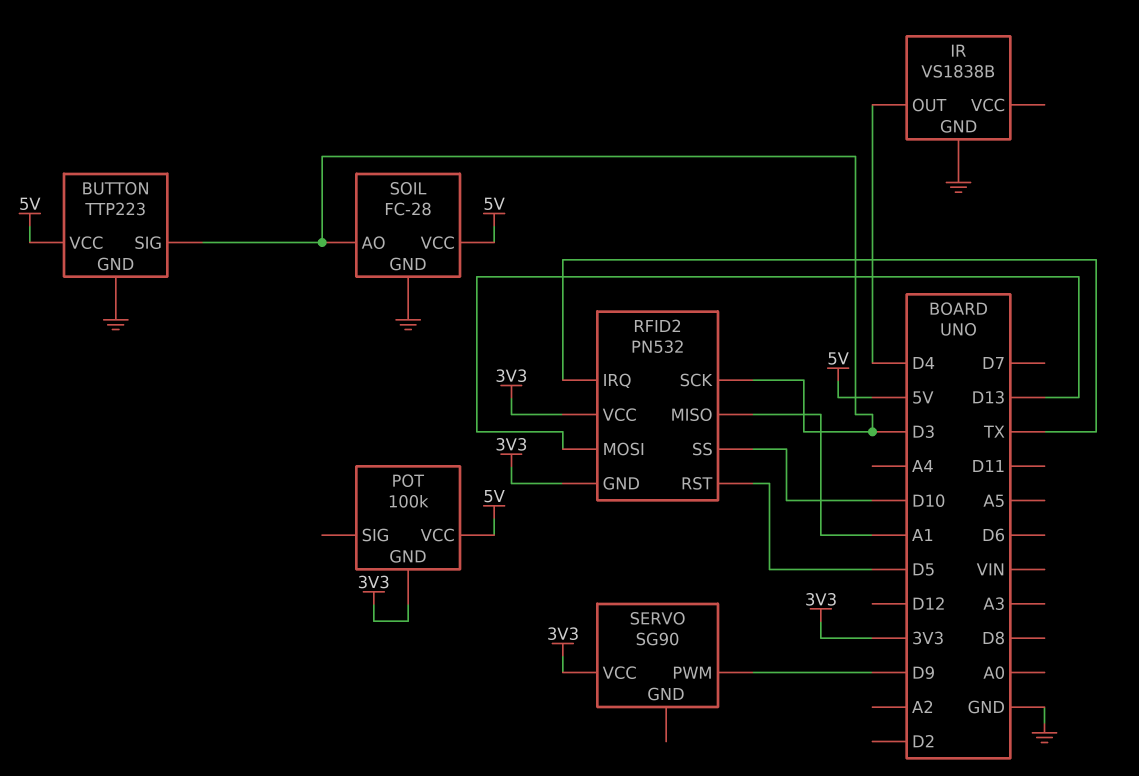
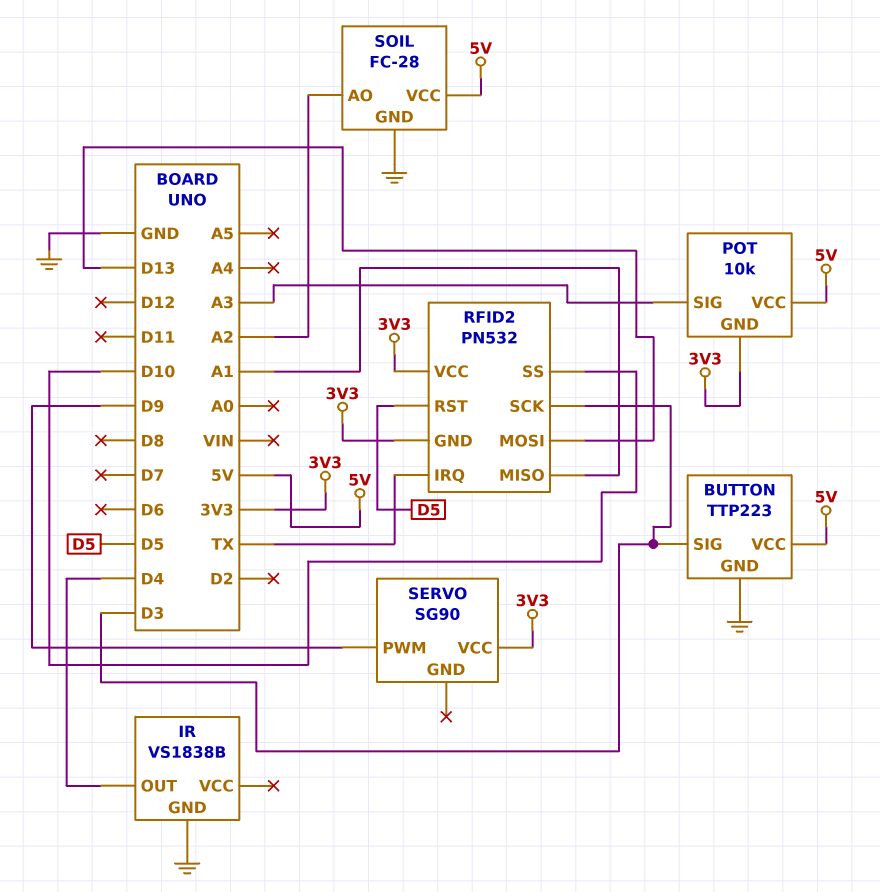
POT: 100k -> 10k
POT pin SIG: none -> A3
SOIL pin AO: D3 -> A2

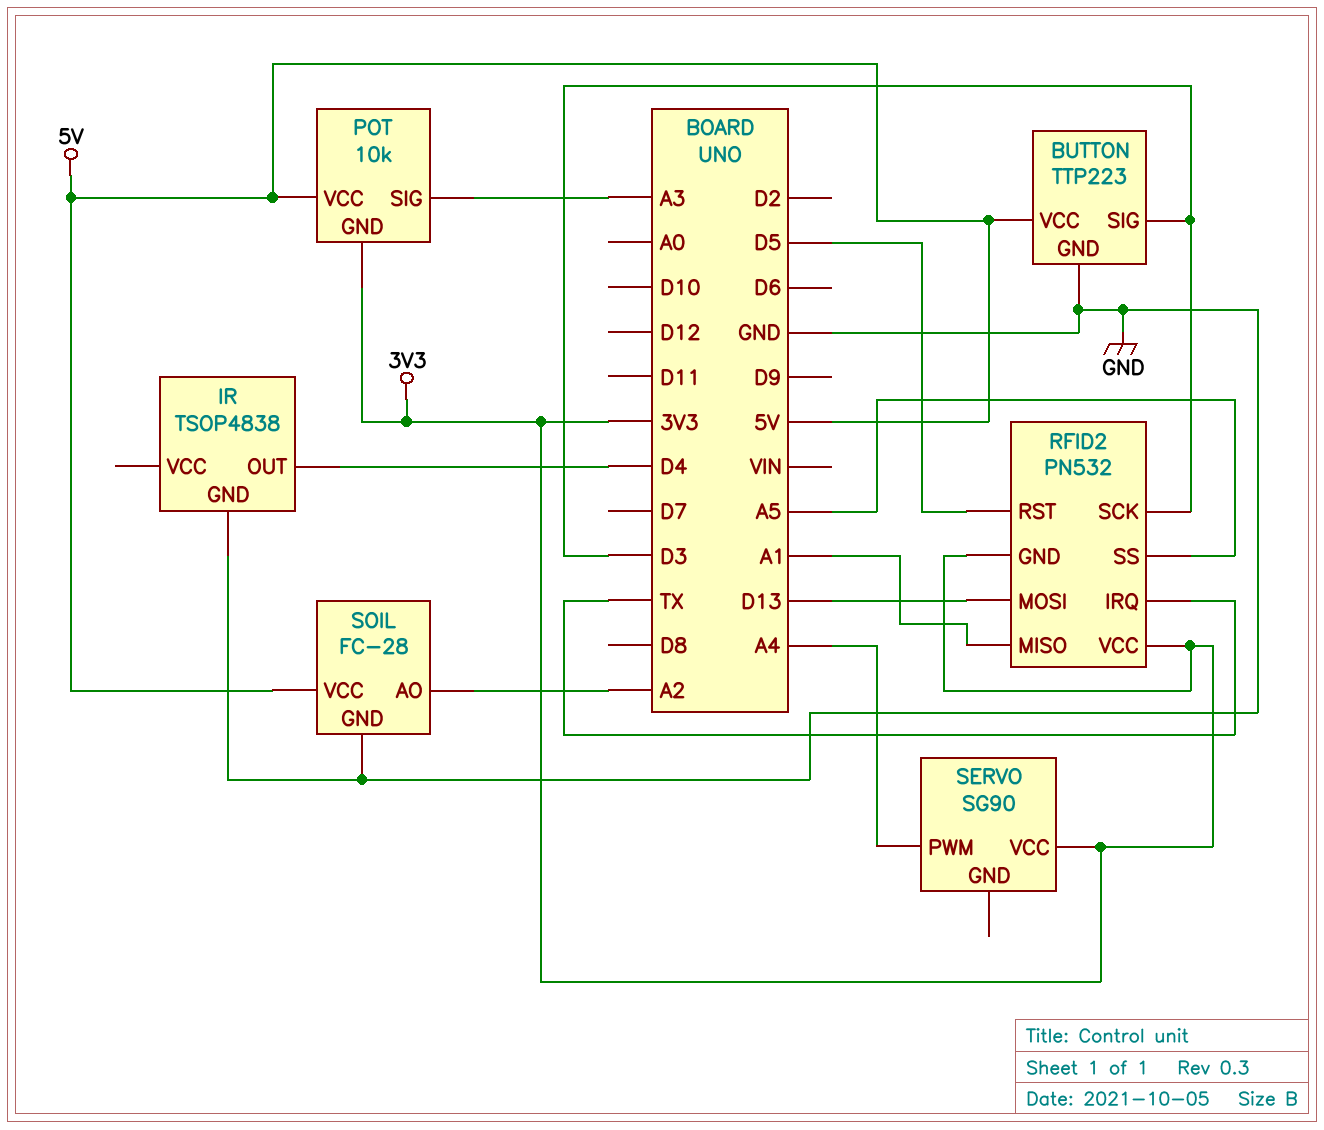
IR: VS1838B -> TSOP4838
RFID2 pin SS: D10 -> A5
SERVO pin PWM: D9 -> A4

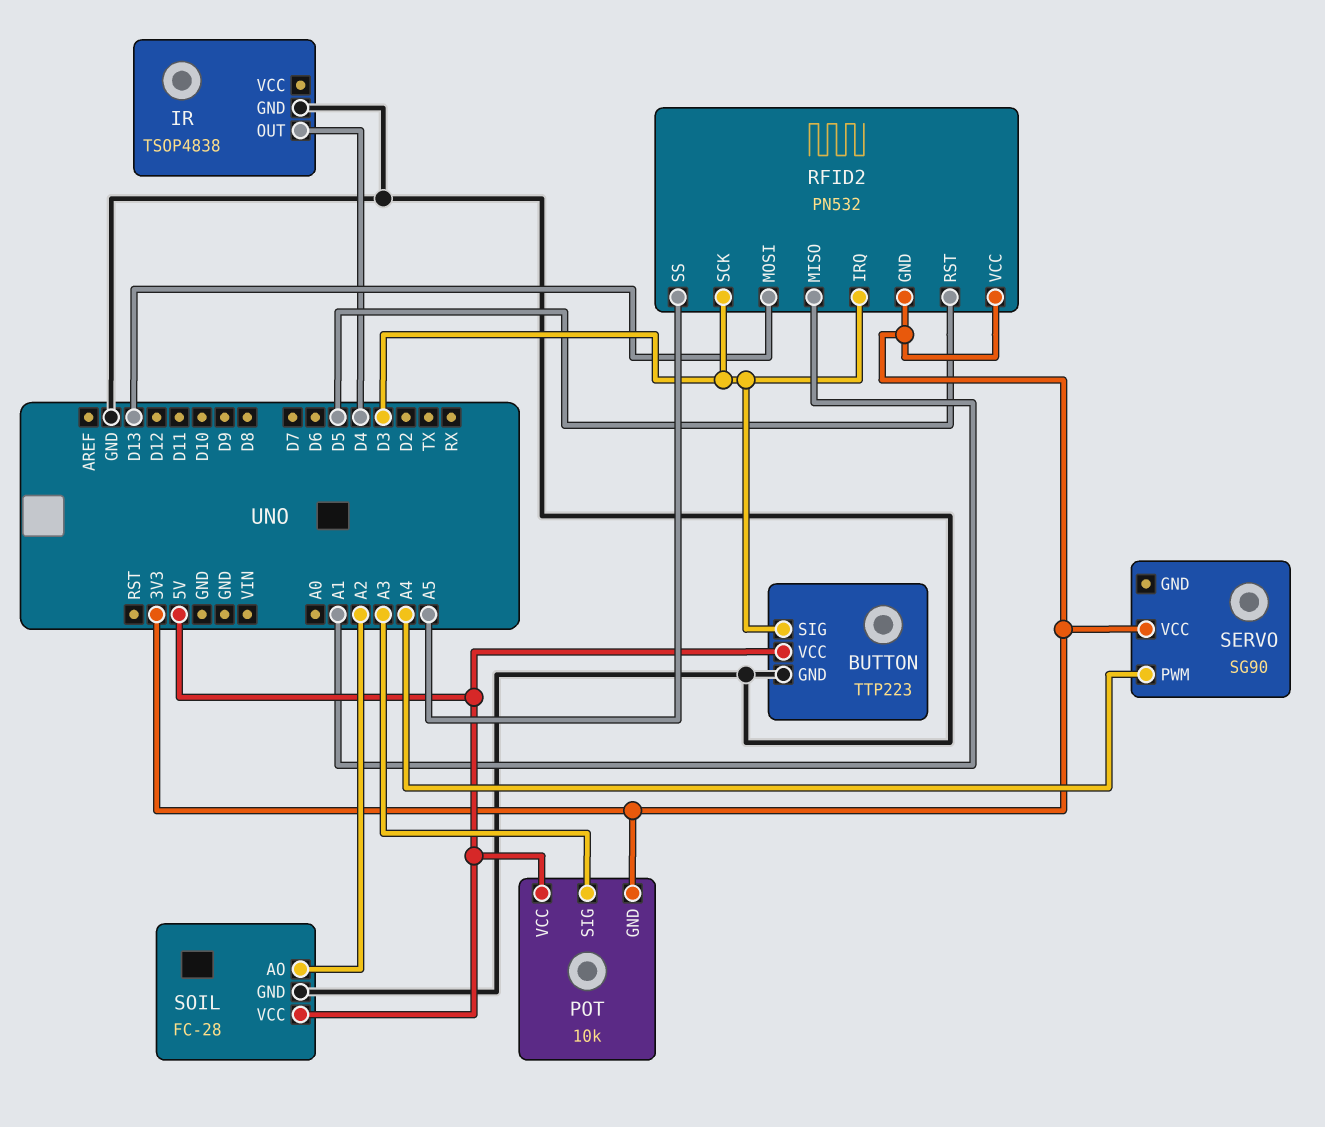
RFID2 pin IRQ: TX -> D3

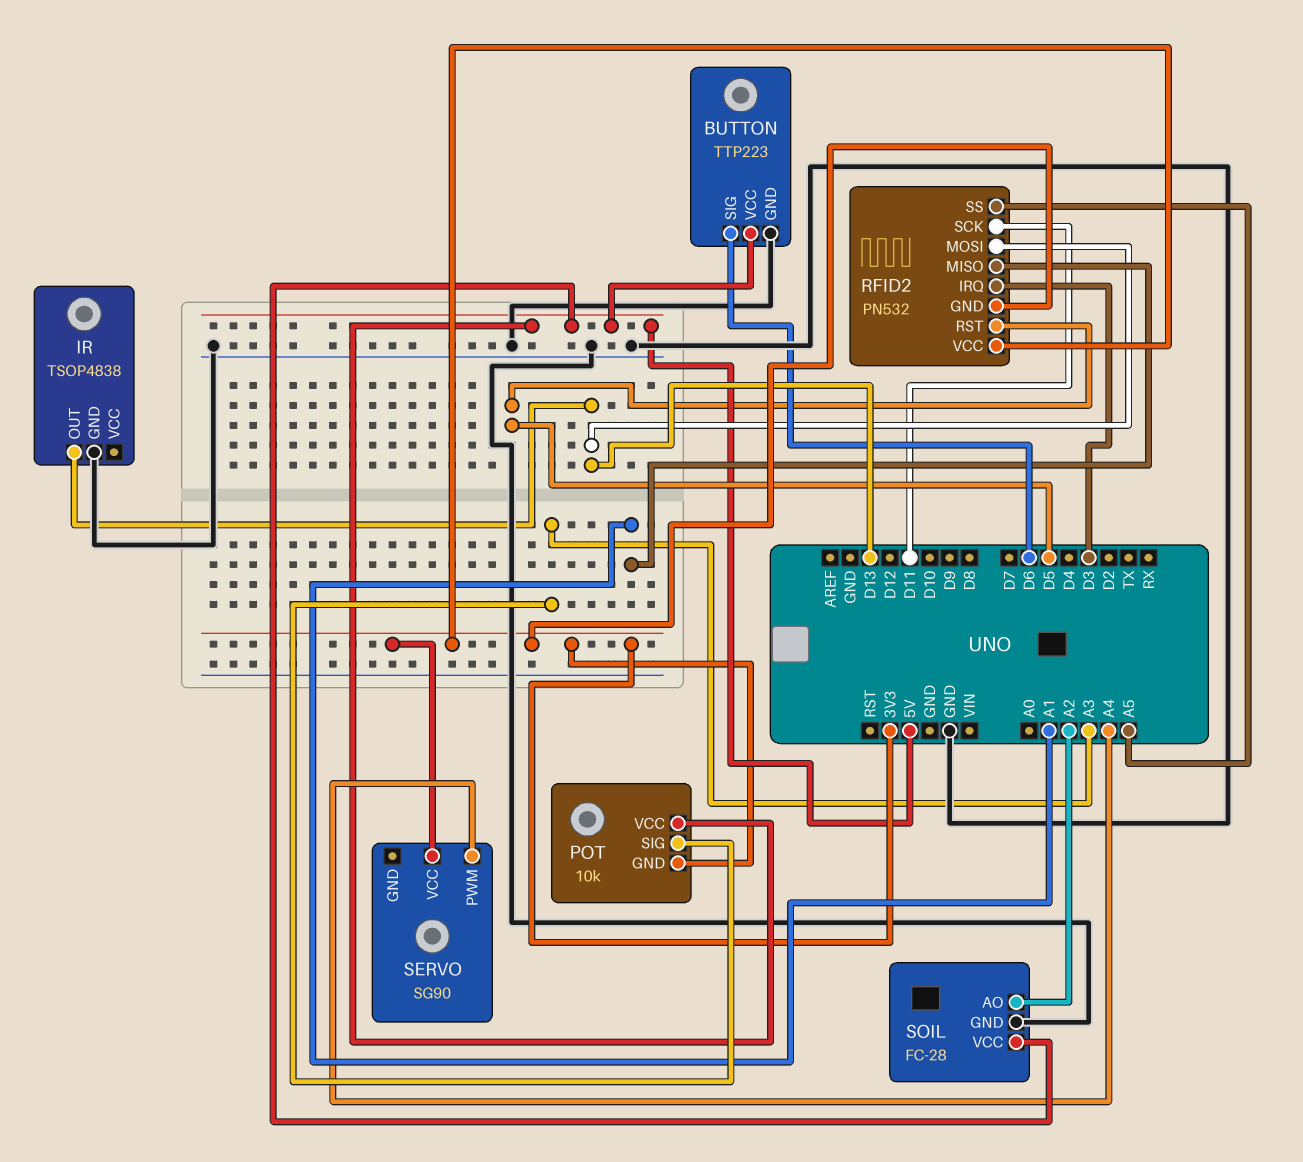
BUTTON pin SIG: D3 -> D6
IR pin OUT: D4 -> D13
RFID2 pin SCK: D3 -> D11

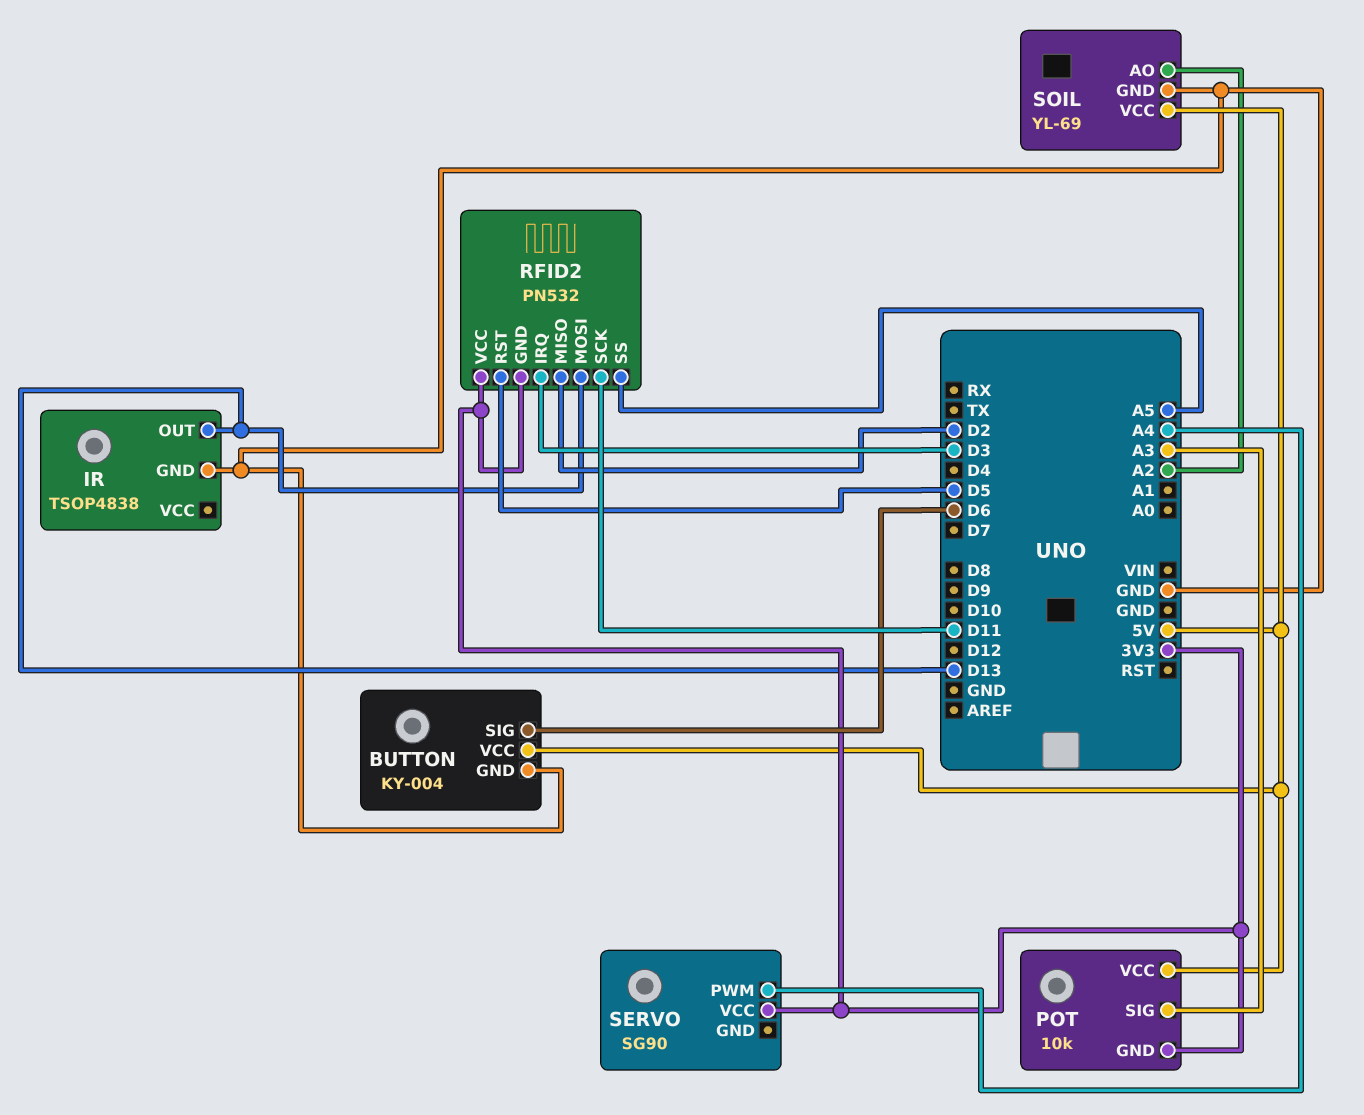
BUTTON: TTP223 -> KY-004
RFID2 pin MISO: A1 -> D2
SOIL: FC-28 -> YL-69

